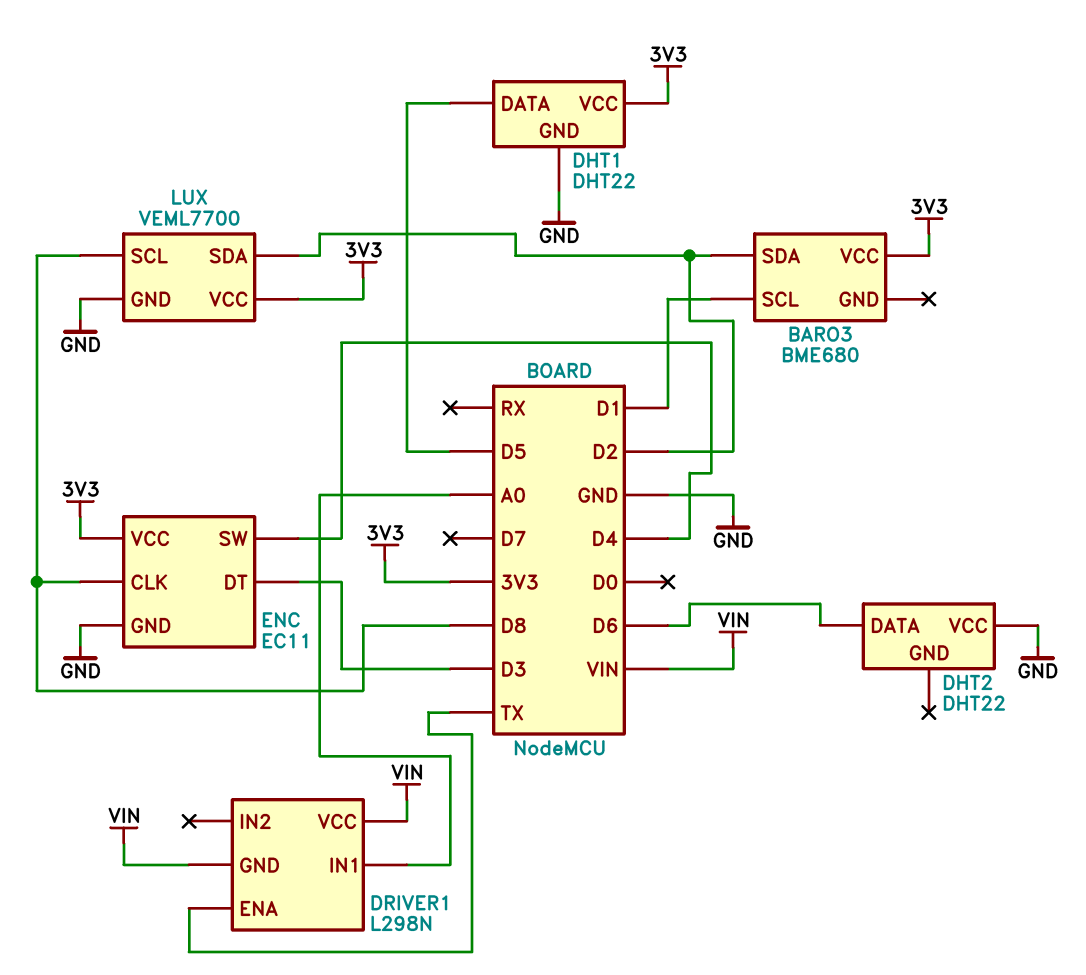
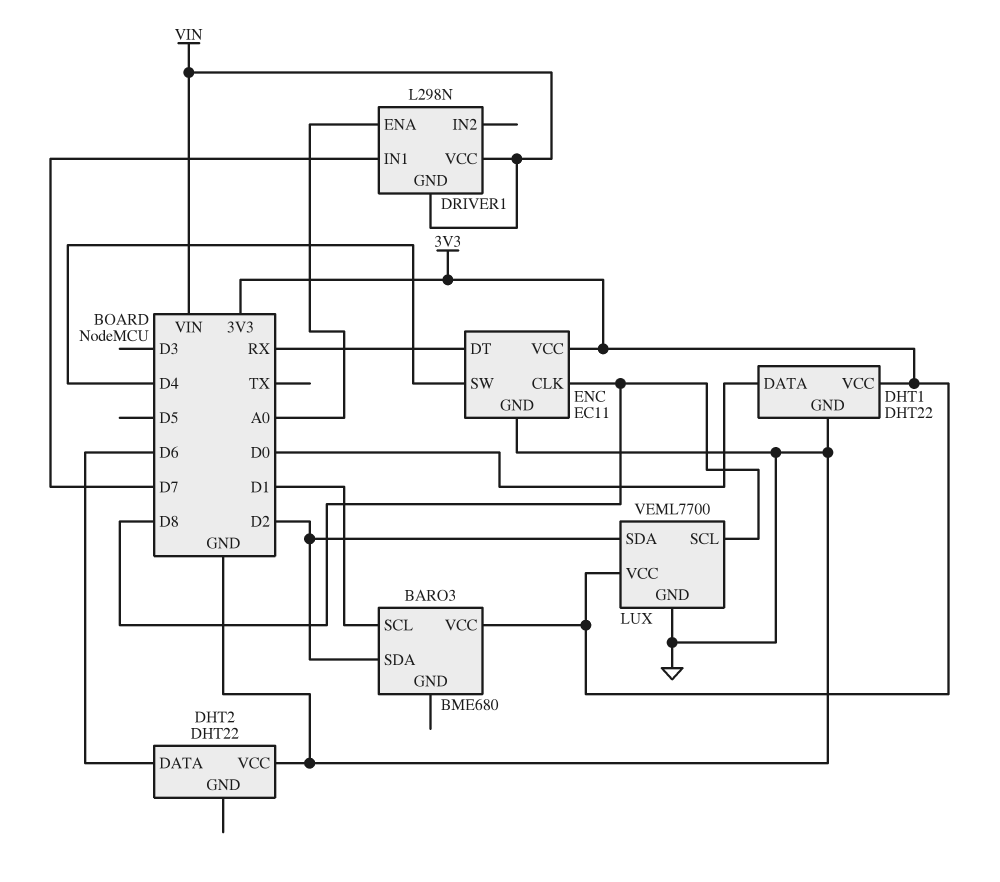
DHT1 pin DATA: D5 -> D0
DRIVER1 pin ENA: TX -> A0
DRIVER1 pin IN1: A0 -> D7
ENC pin DT: D3 -> RX

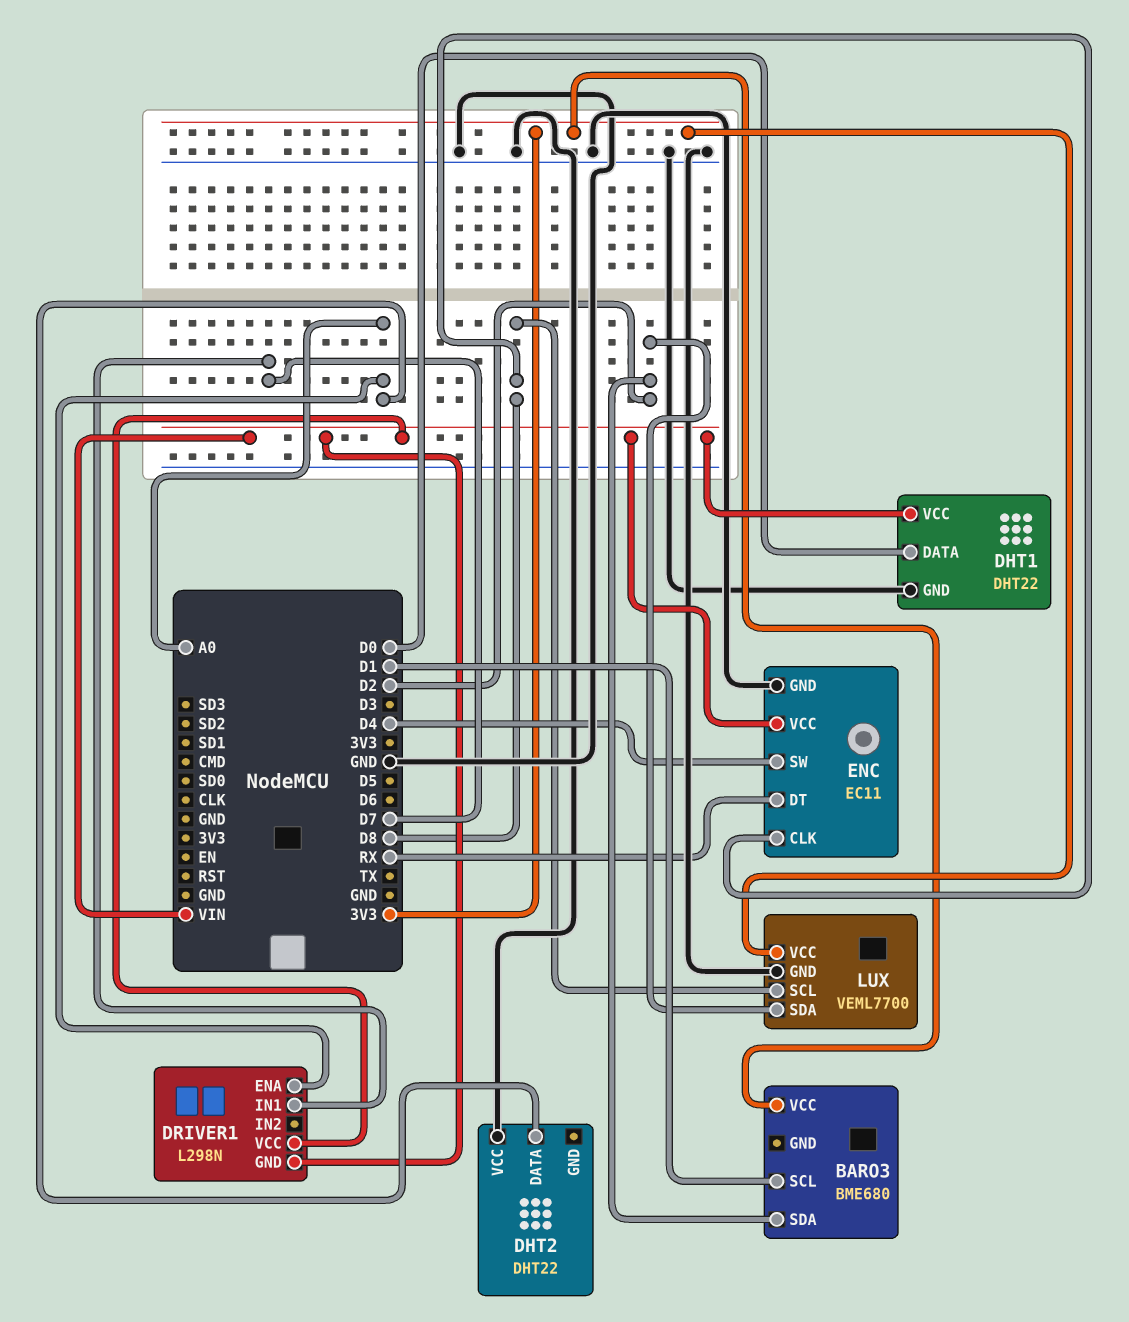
DHT1 pin VCC: 3V3 -> VIN
DHT2 pin DATA: D6 -> A0
ENC pin VCC: 3V3 -> VIN

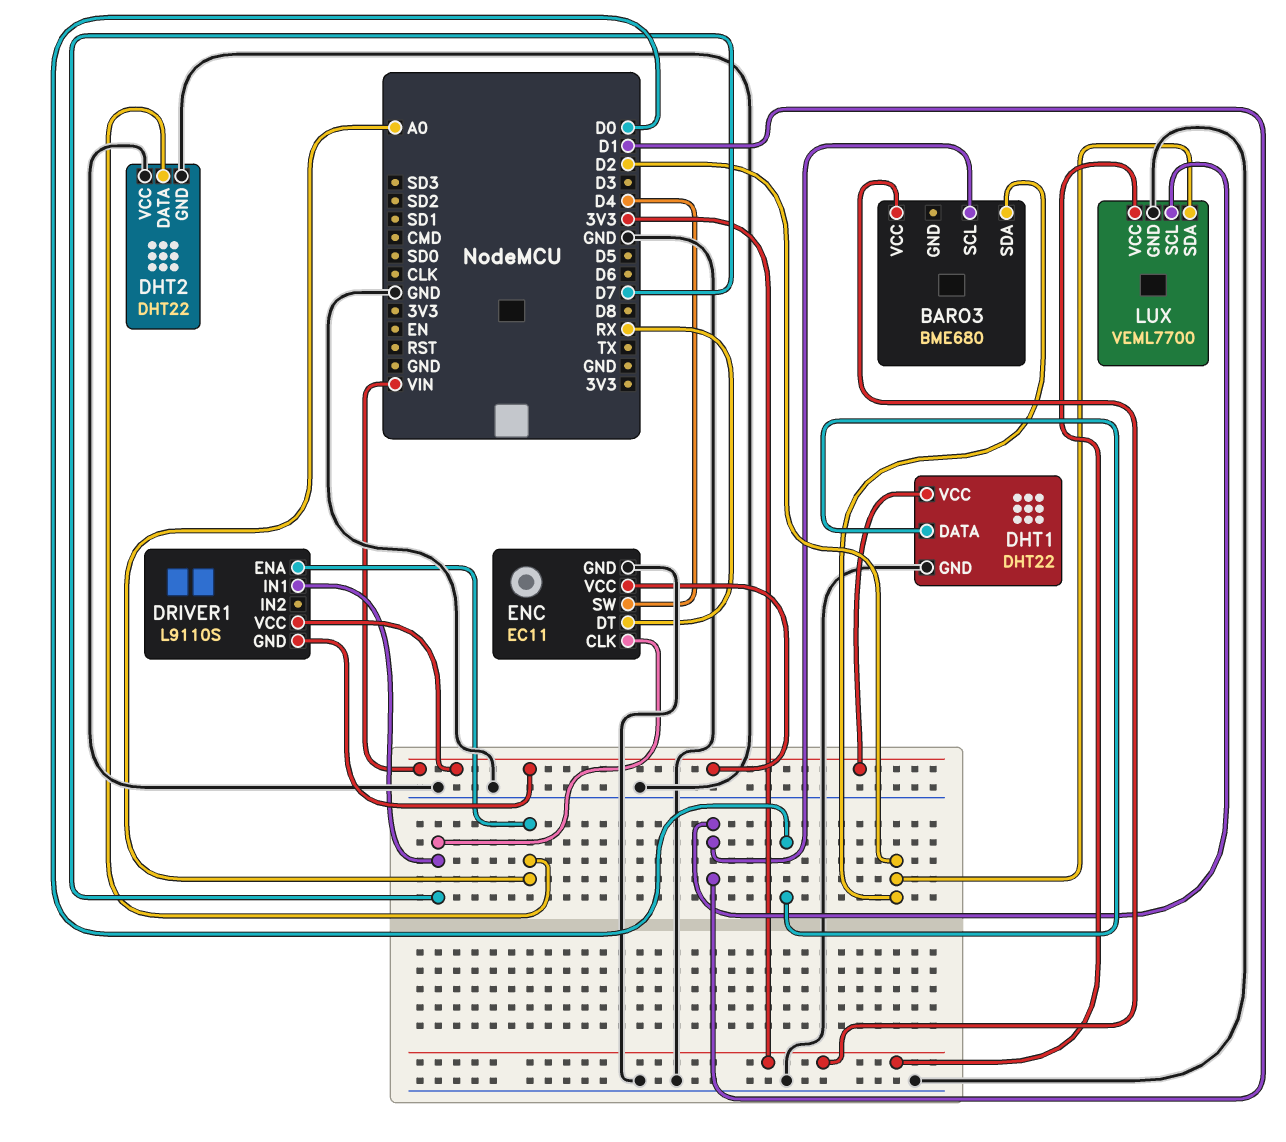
DHT2 pin GND: none -> GND
DRIVER1: L298N -> L9110S
ENC pin CLK: D8 -> D7
LUX pin SCL: D8 -> D1

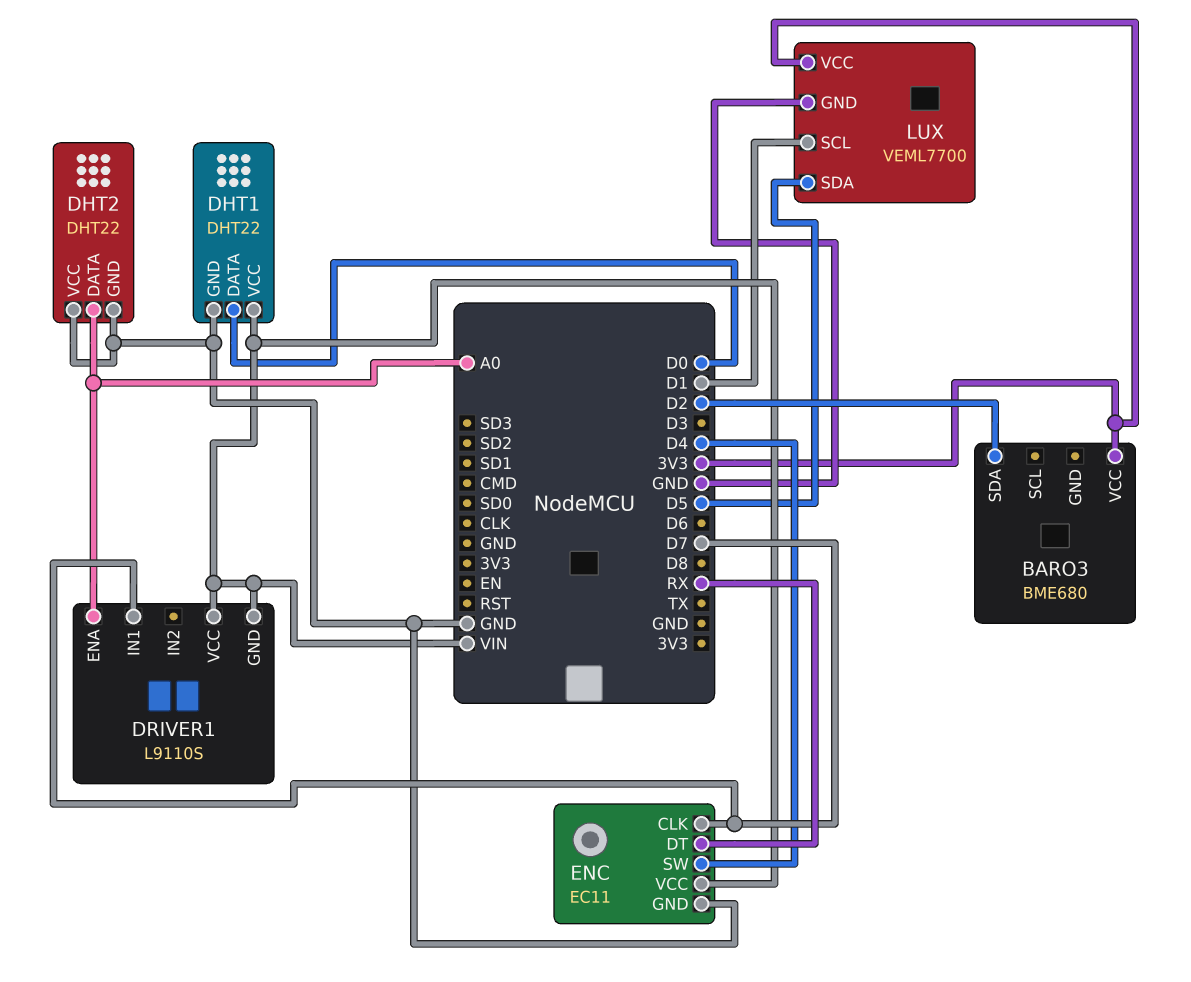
BARO3 pin SCL: D1 -> none
LUX pin SDA: D2 -> D5

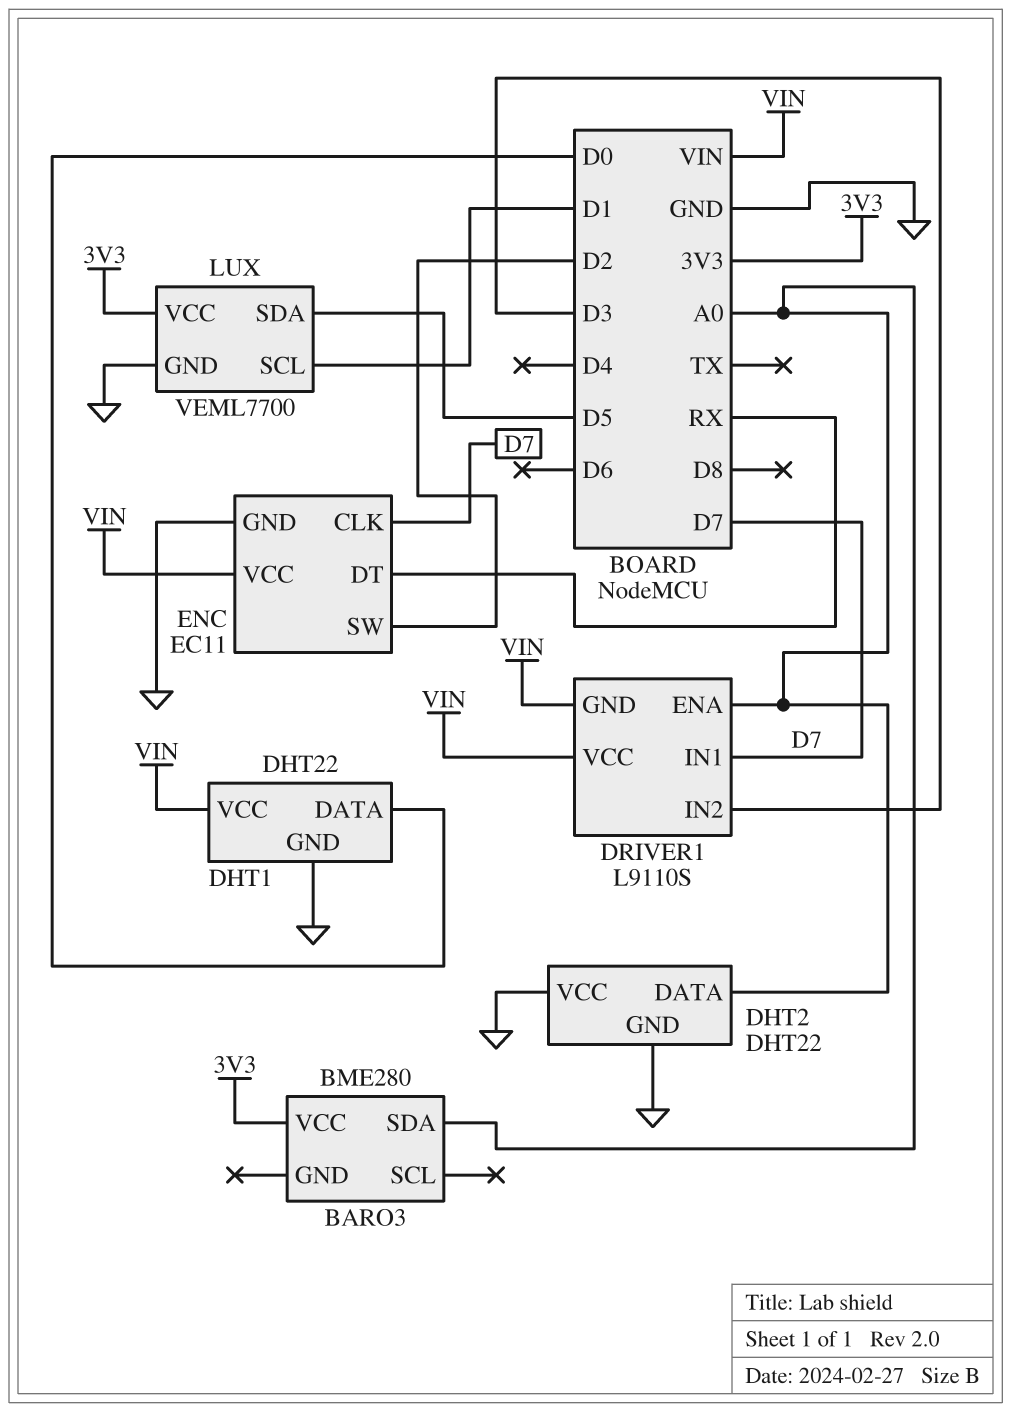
BARO3: BME680 -> BME280
BARO3 pin SDA: D2 -> A0
DRIVER1 pin IN2: none -> D3
ENC pin SW: D4 -> D2

